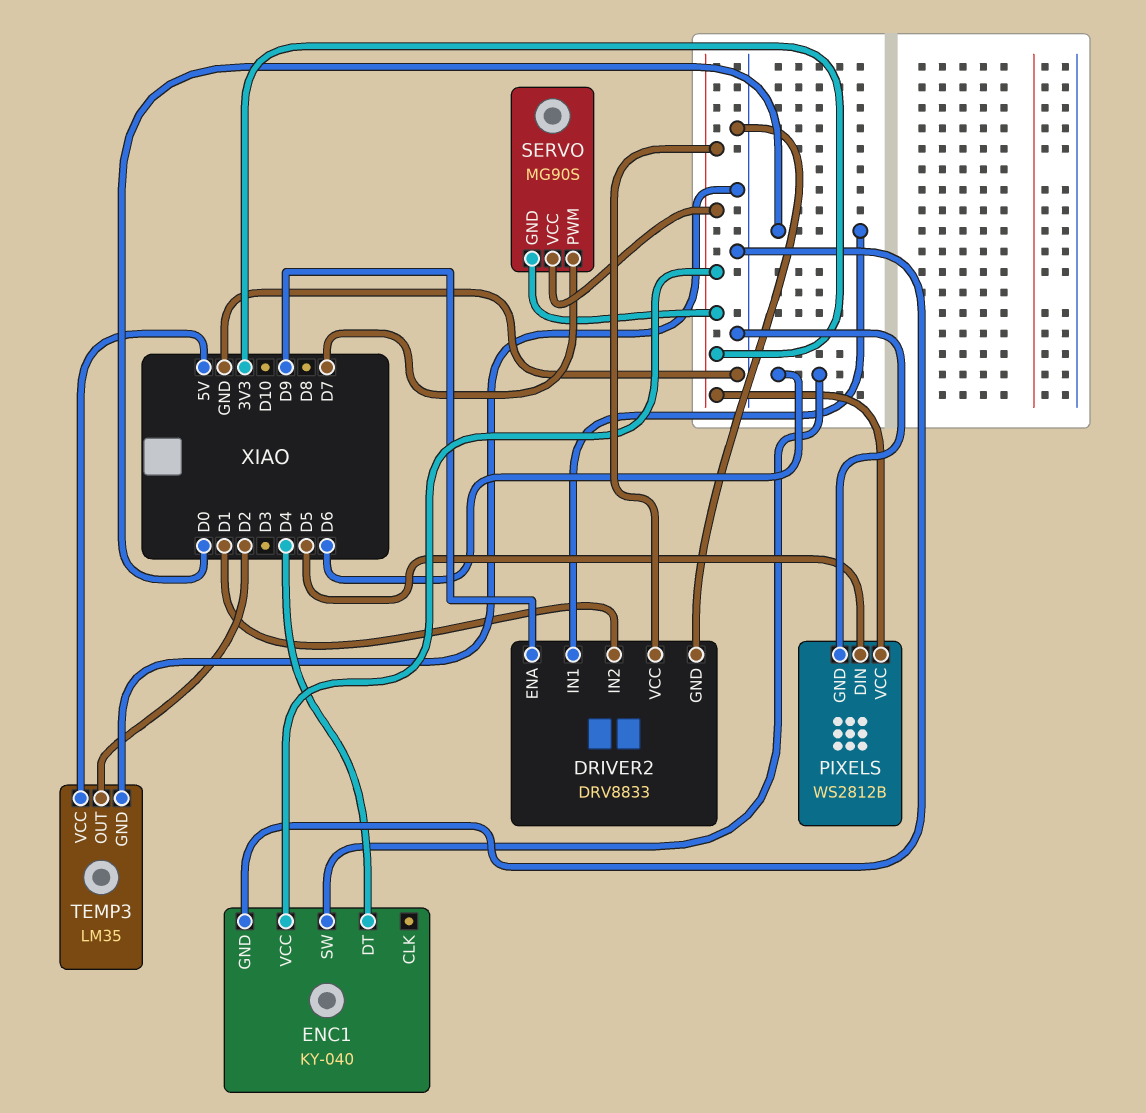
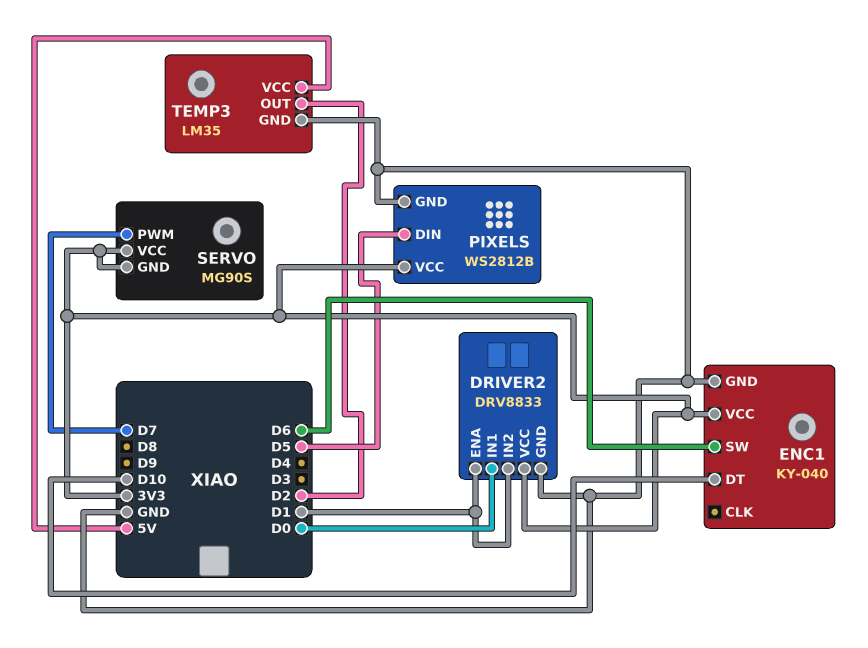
DRIVER2 pin ENA: D9 -> D1
ENC1 pin DT: D4 -> D10

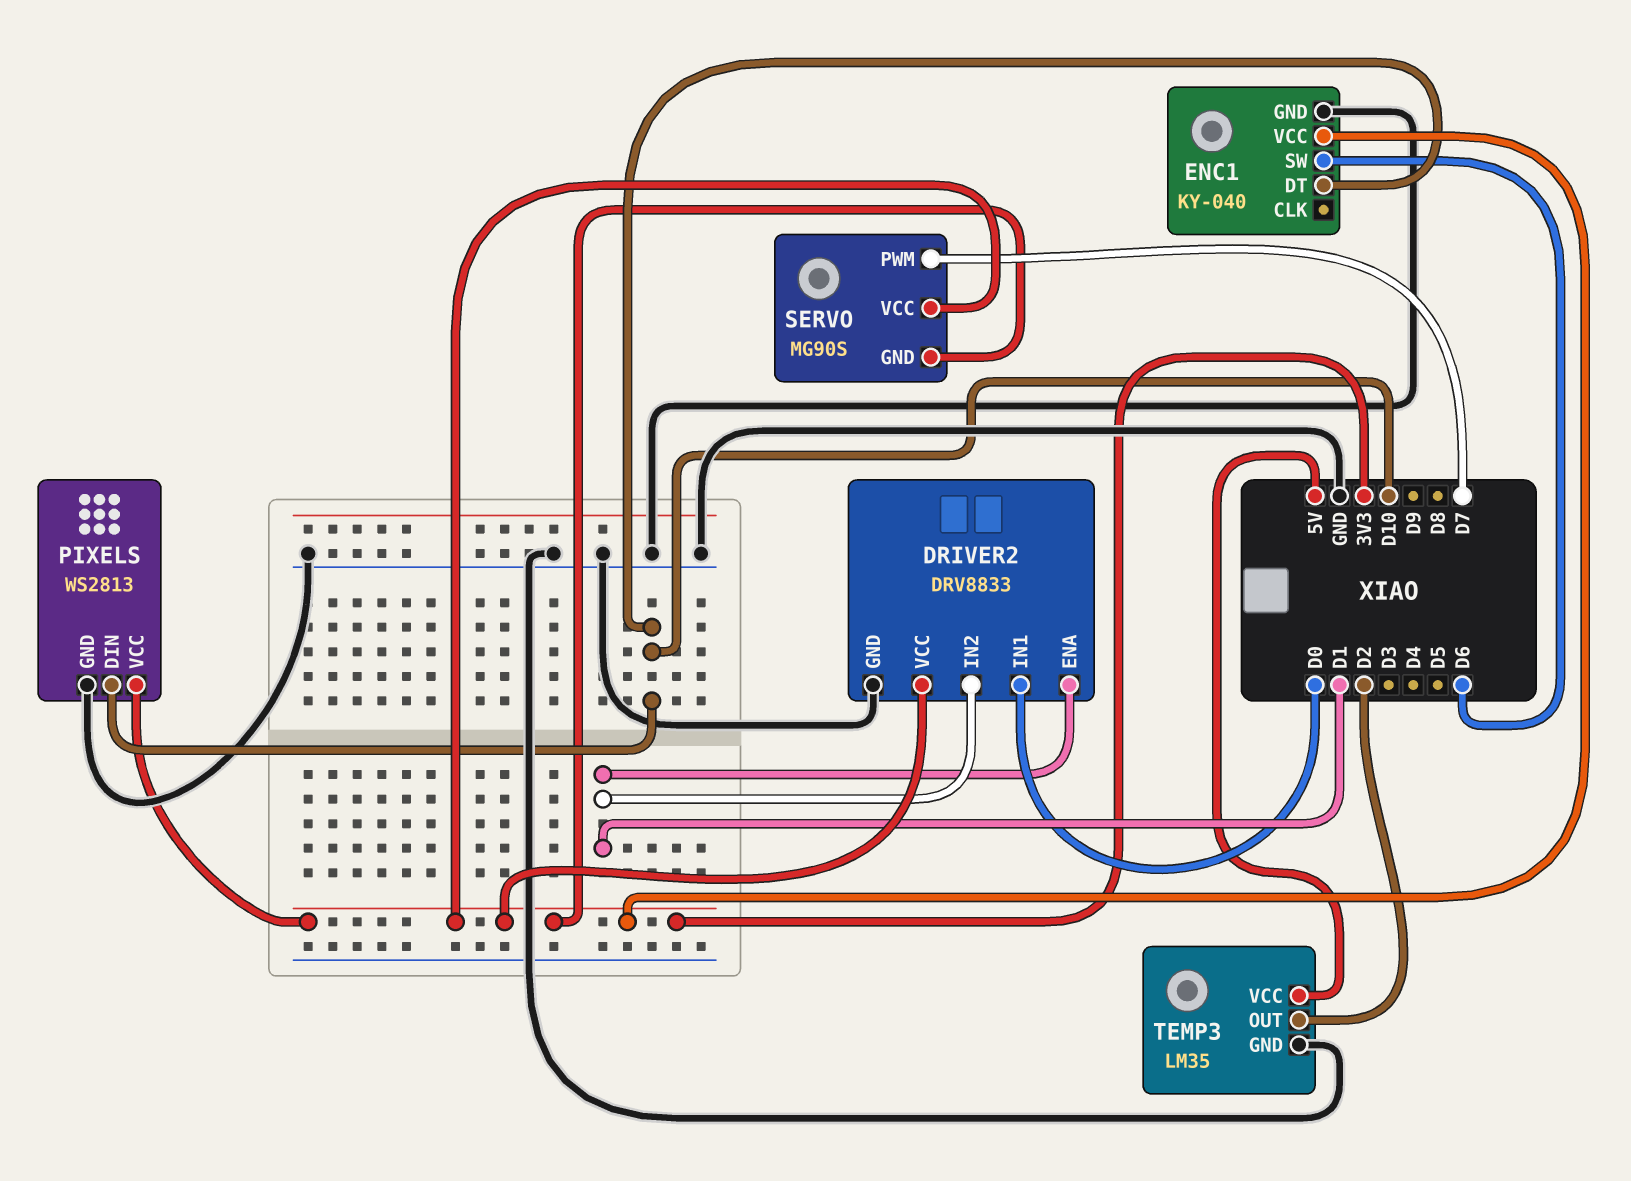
PIXELS: WS2812B -> WS2813
PIXELS pin DIN: D5 -> D10

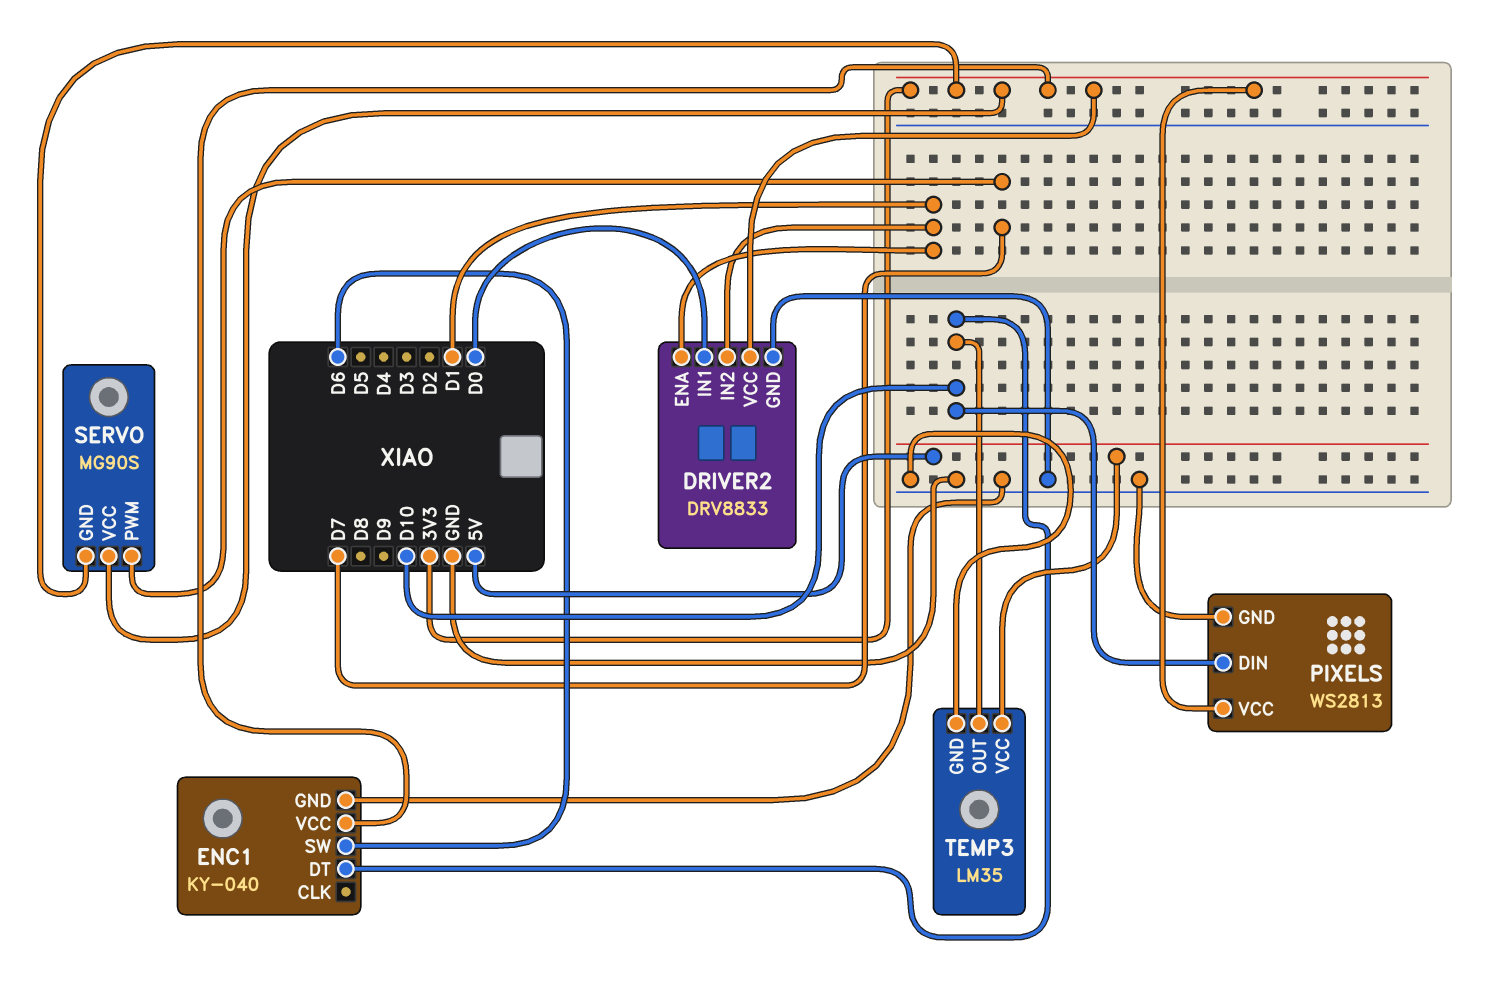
TEMP3 pin OUT: D2 -> D10

